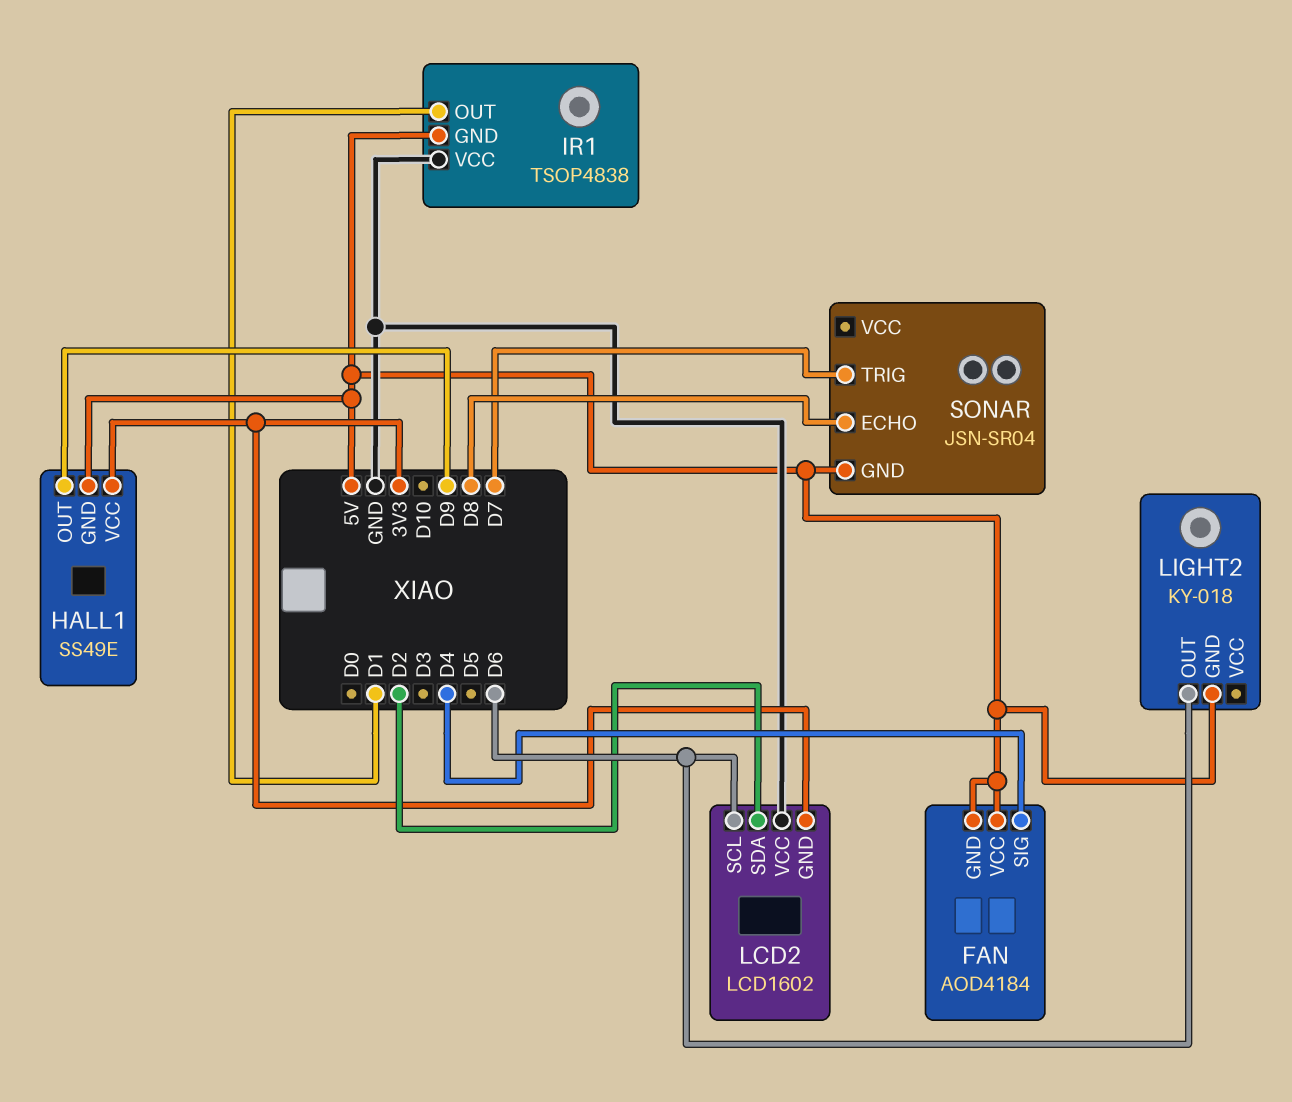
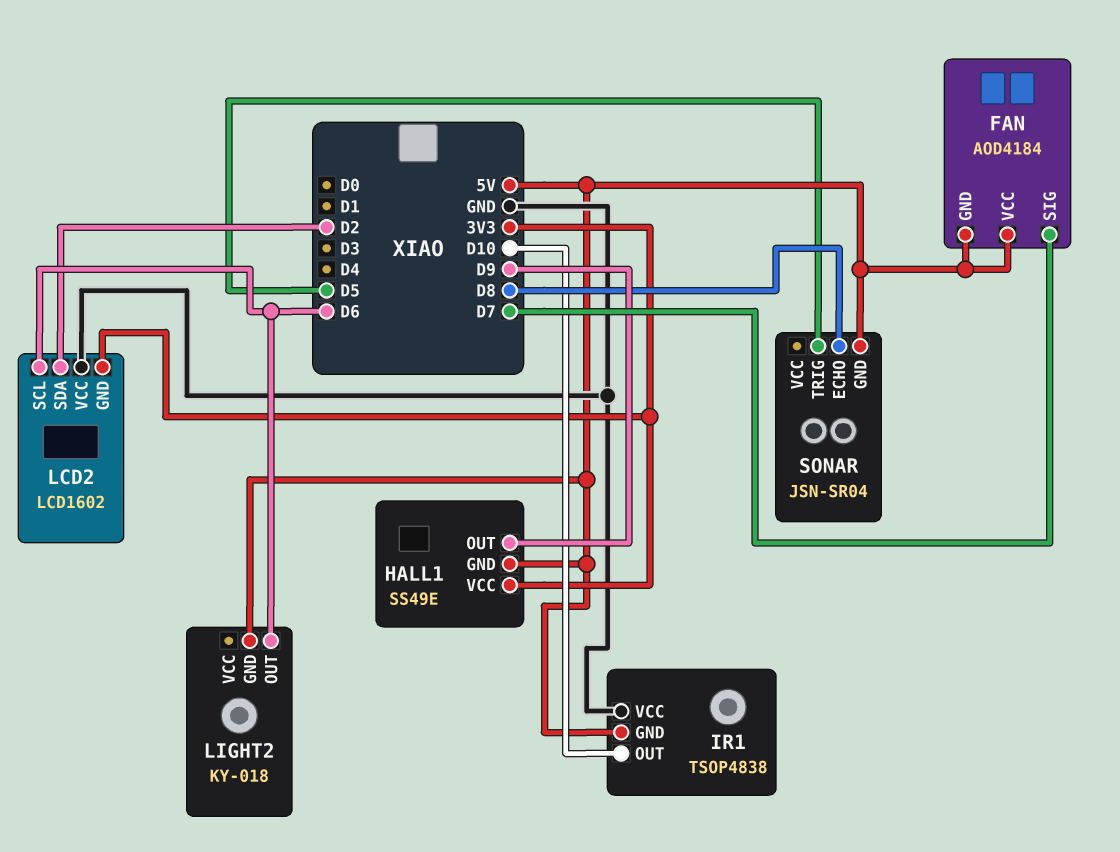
FAN pin SIG: D4 -> D7
IR1 pin OUT: D1 -> D10
SONAR pin TRIG: D7 -> D5

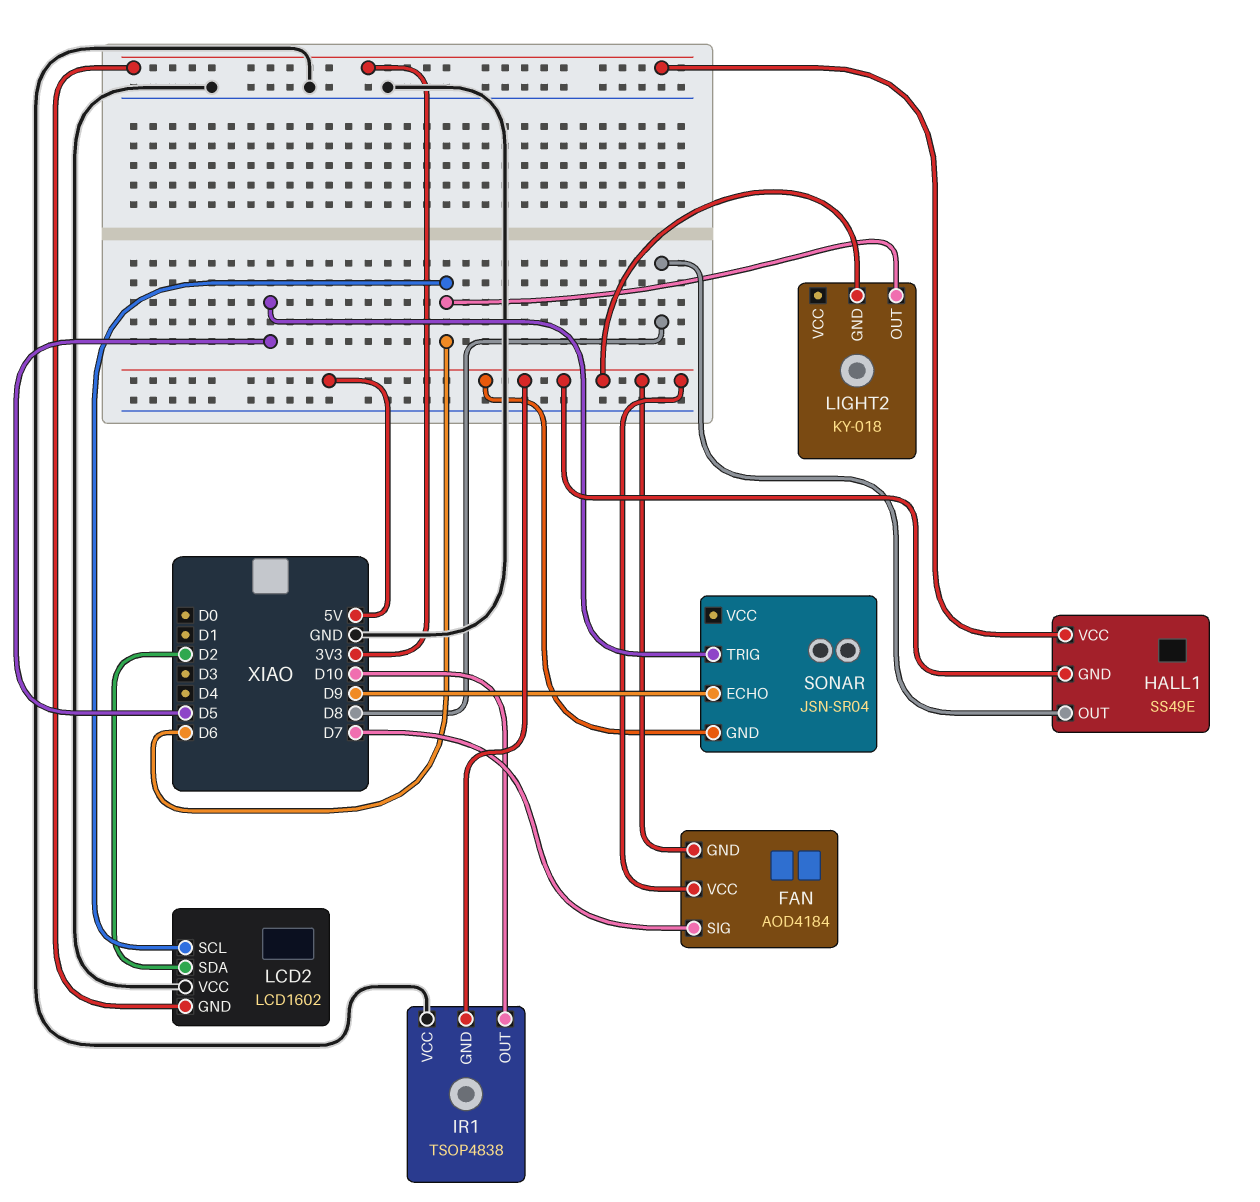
HALL1 pin OUT: D9 -> D8
SONAR pin ECHO: D8 -> D9

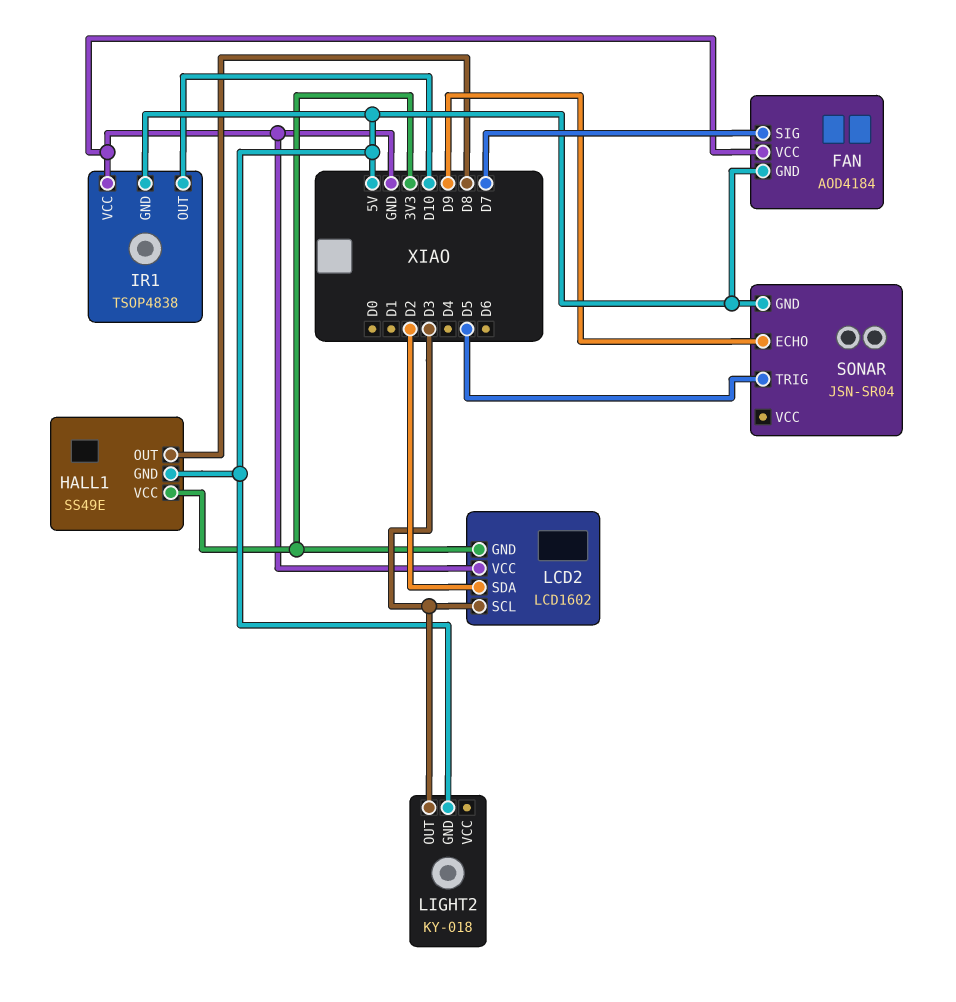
FAN pin VCC: 5V -> GND
LCD2 pin SCL: D6 -> D3
LIGHT2 pin OUT: D6 -> D3

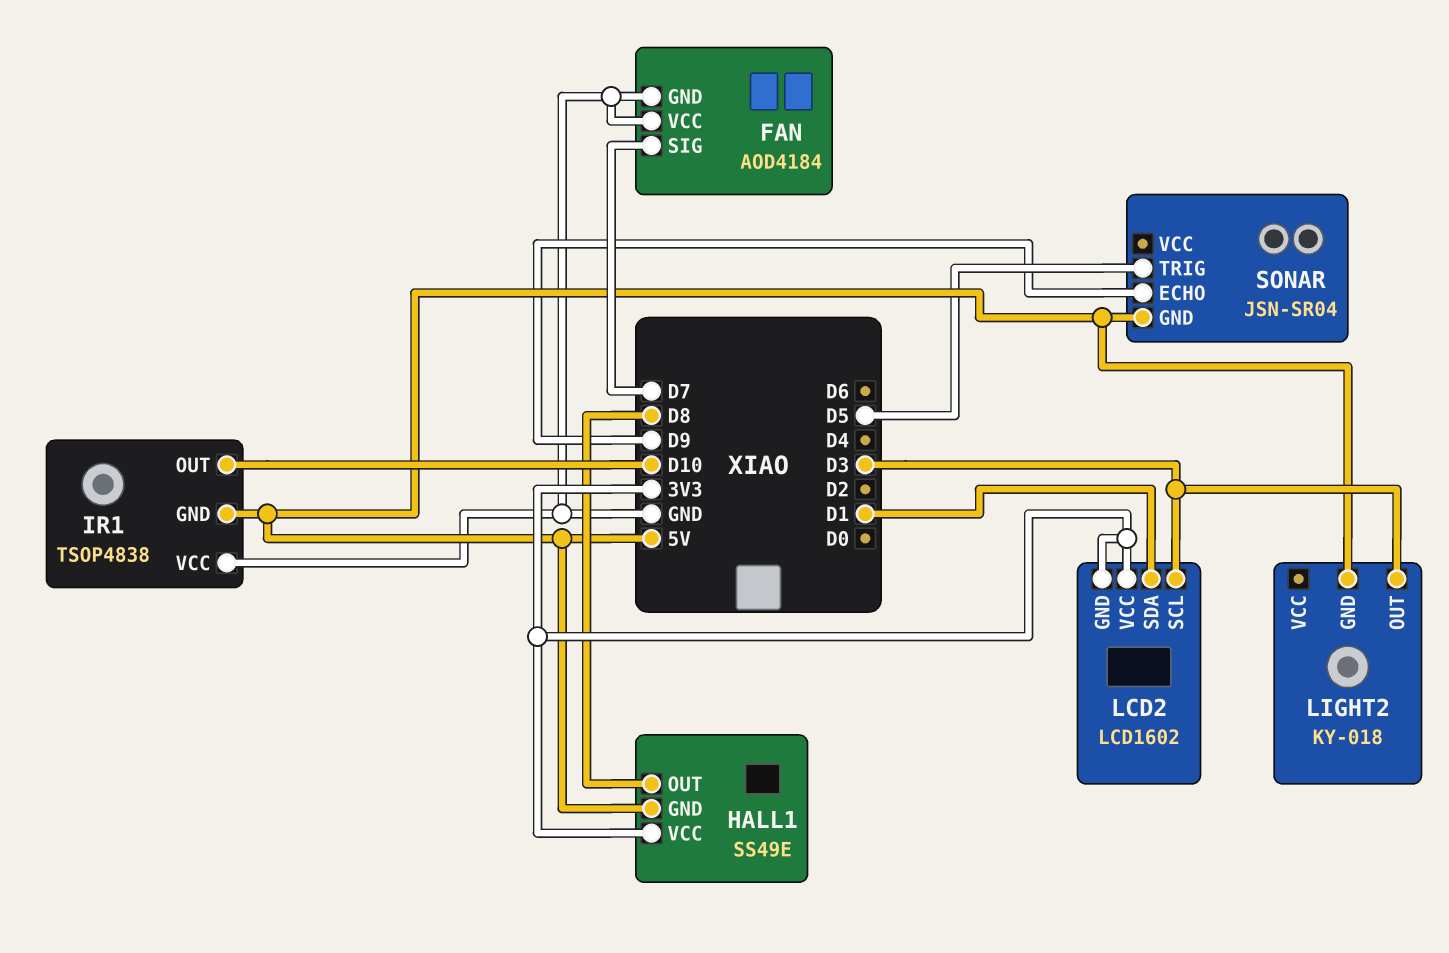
FAN pin GND: 5V -> GND
LCD2 pin SDA: D2 -> D1
LCD2 pin VCC: GND -> 3V3

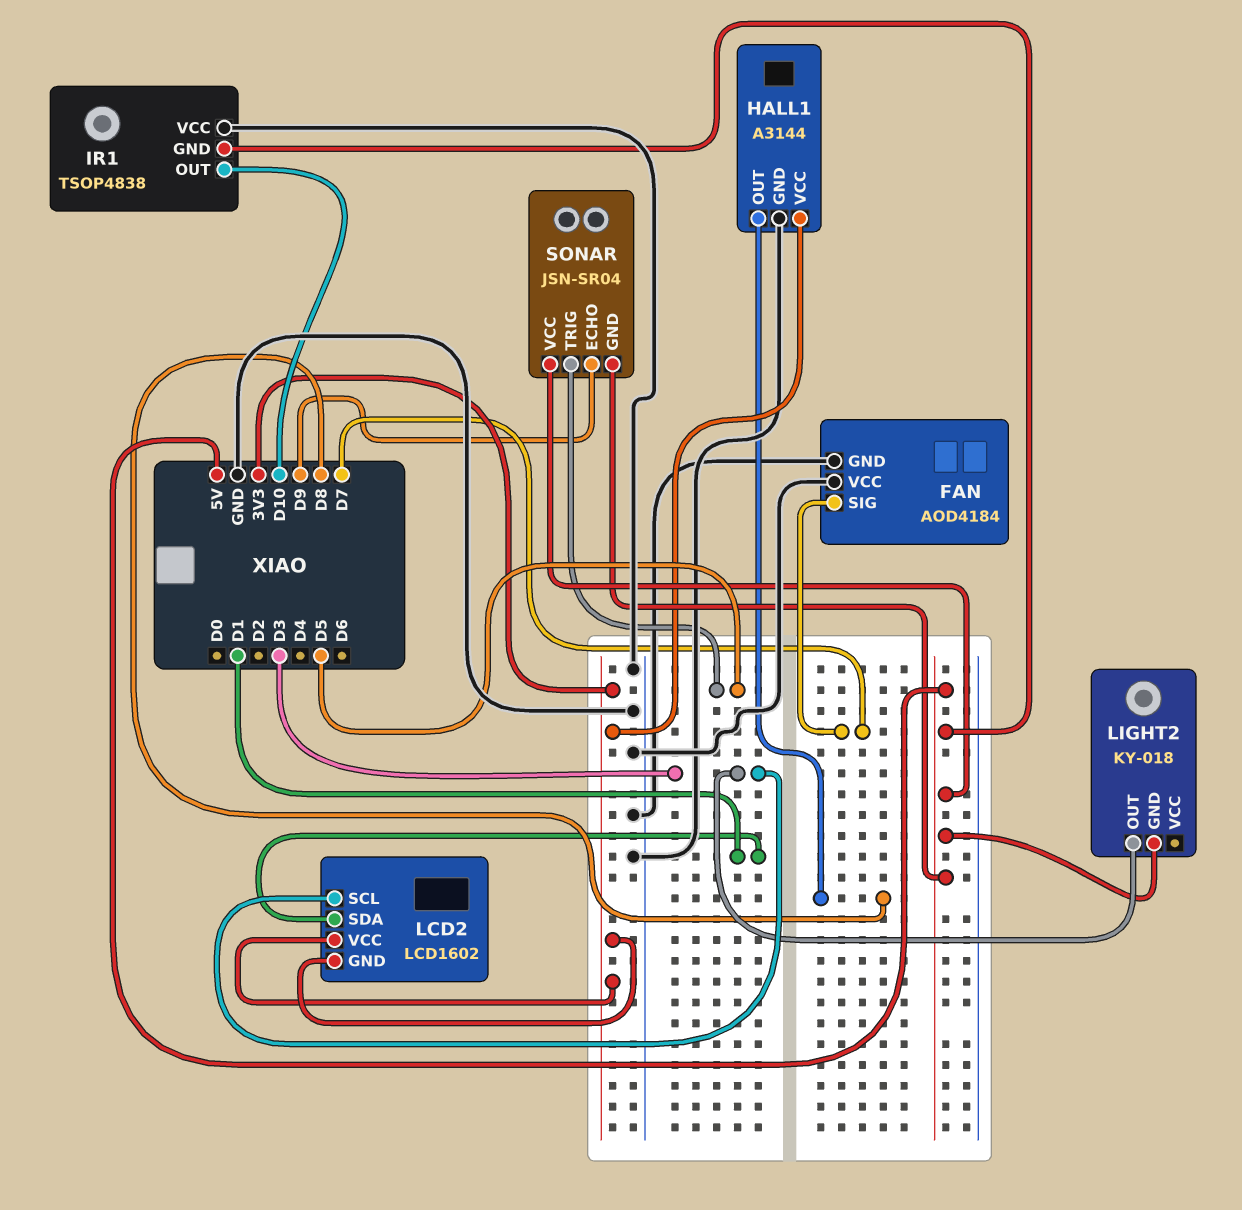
HALL1: SS49E -> A3144
HALL1 pin GND: 5V -> GND
SONAR pin VCC: none -> 5V

